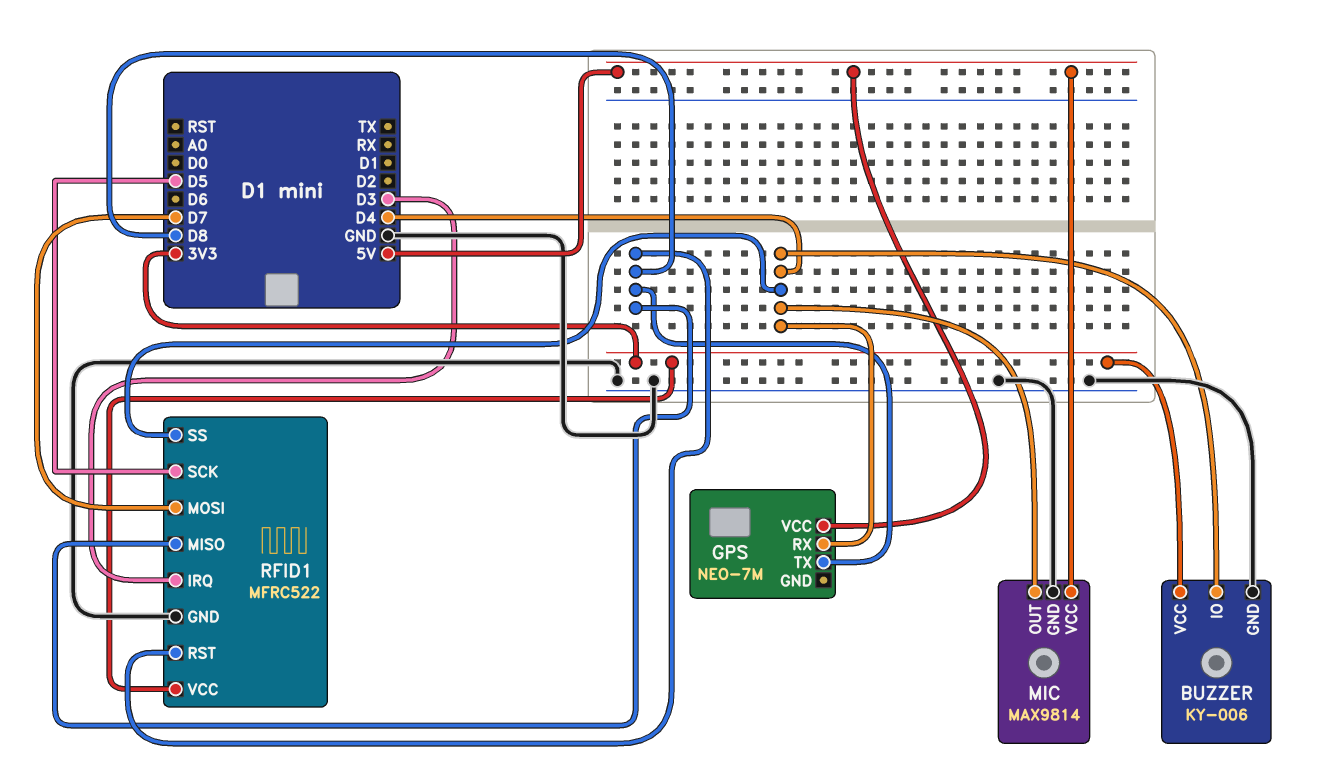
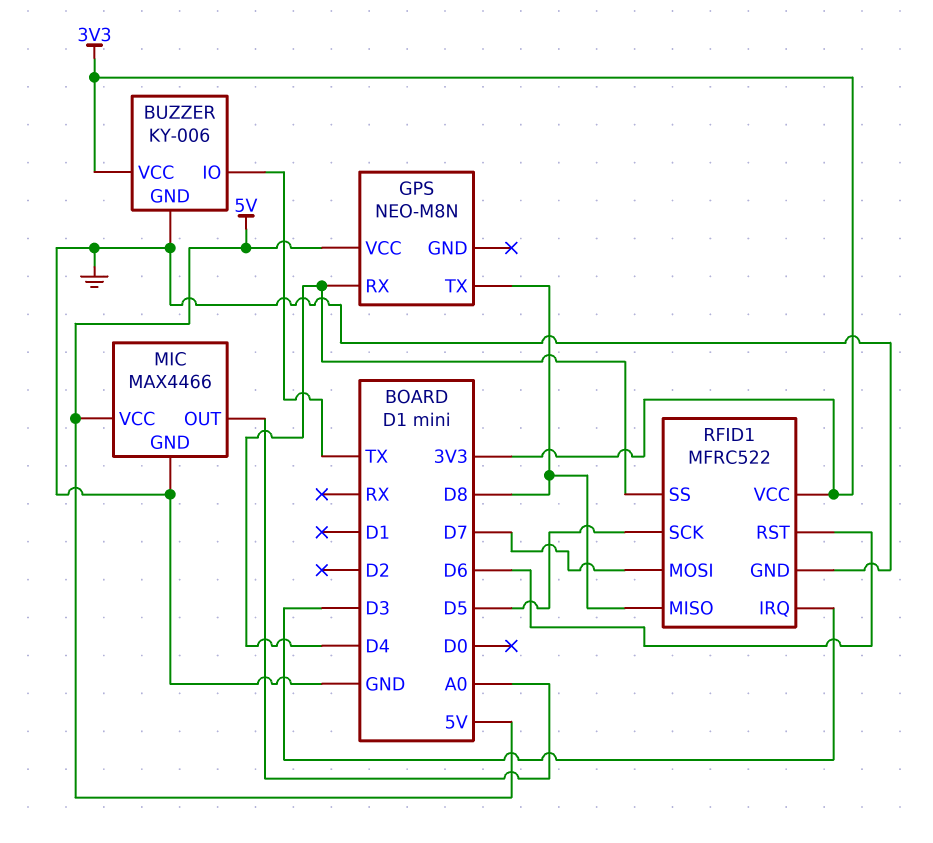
BUZZER pin IO: D4 -> TX
GPS: NEO-7M -> NEO-M8N
MIC: MAX9814 -> MAX4466
MIC pin OUT: D4 -> A0
RFID1 pin RST: D8 -> D6

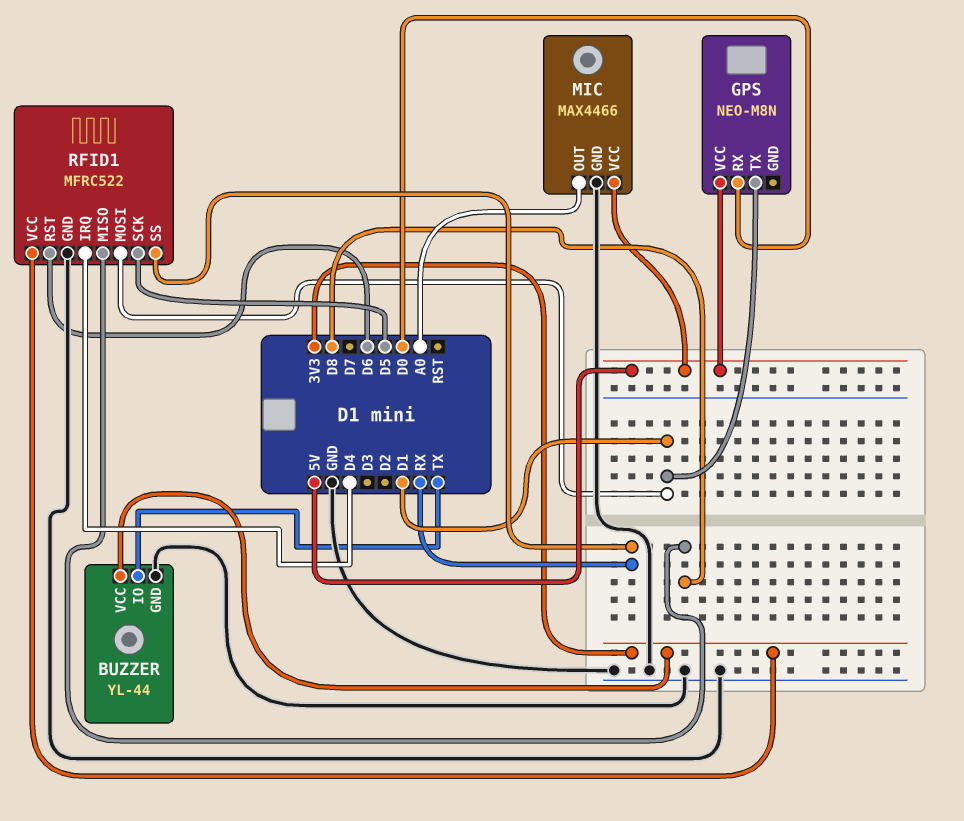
BUZZER: KY-006 -> YL-44
GPS pin RX: D4 -> D0
GPS pin TX: D8 -> D1
RFID1 pin IRQ: D3 -> D4
RFID1 pin MOSI: D7 -> D1
RFID1 pin SS: D4 -> RX

